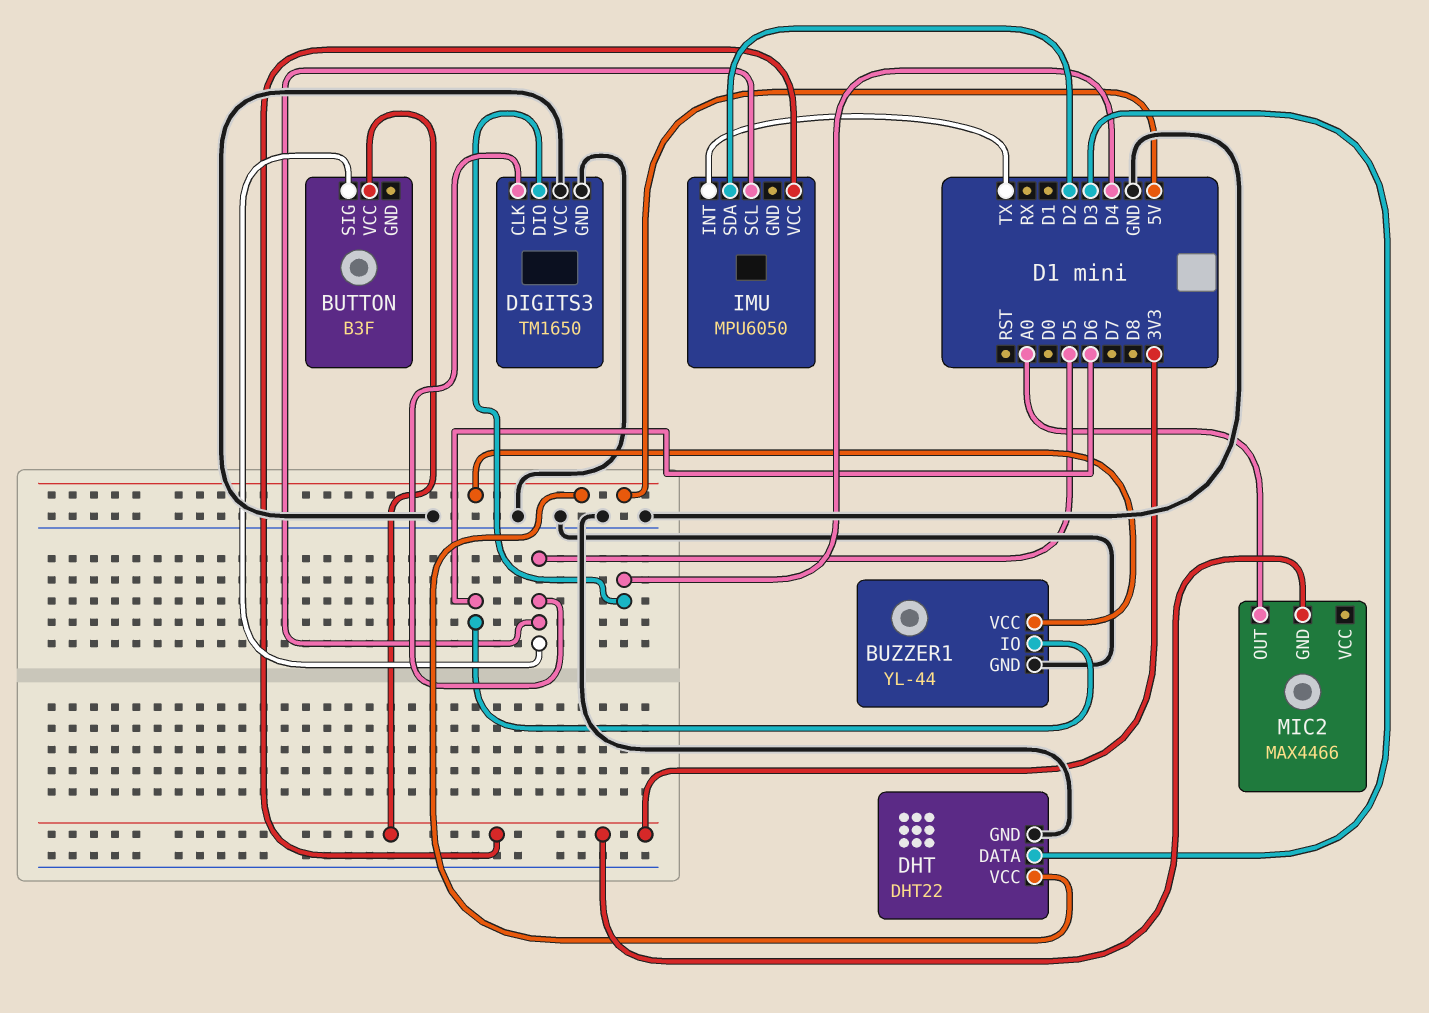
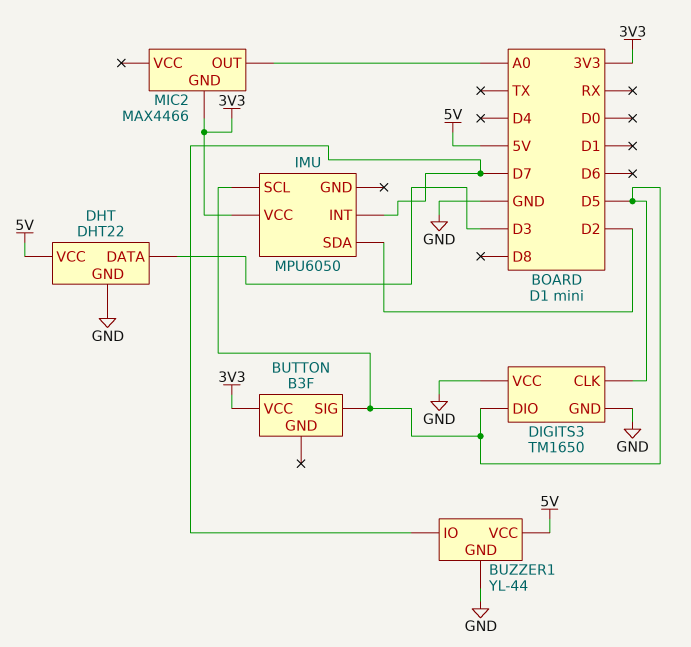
BUZZER1 pin IO: D6 -> D7
DIGITS3 pin DIO: D4 -> D5
IMU pin INT: TX -> D7

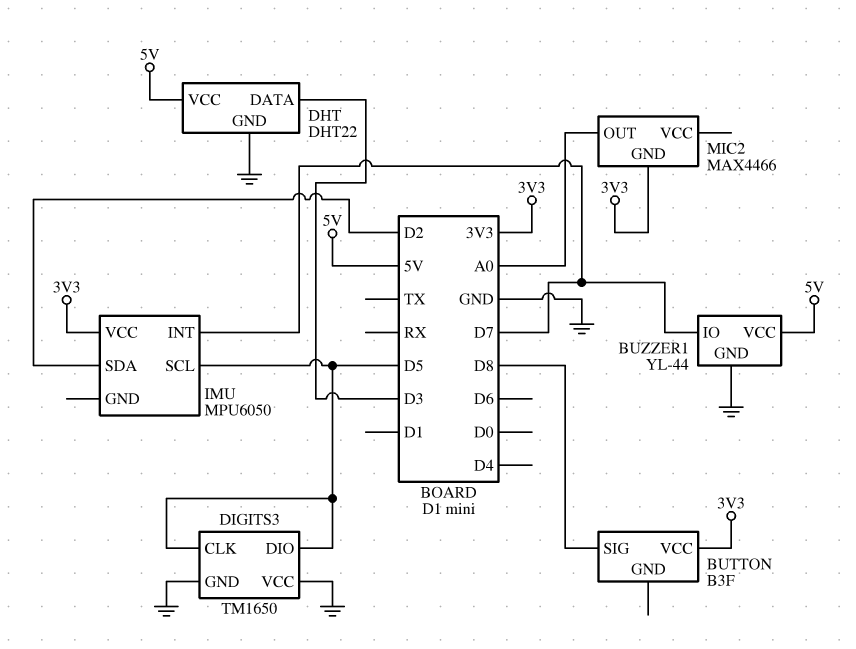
BUTTON pin SIG: D5 -> D8

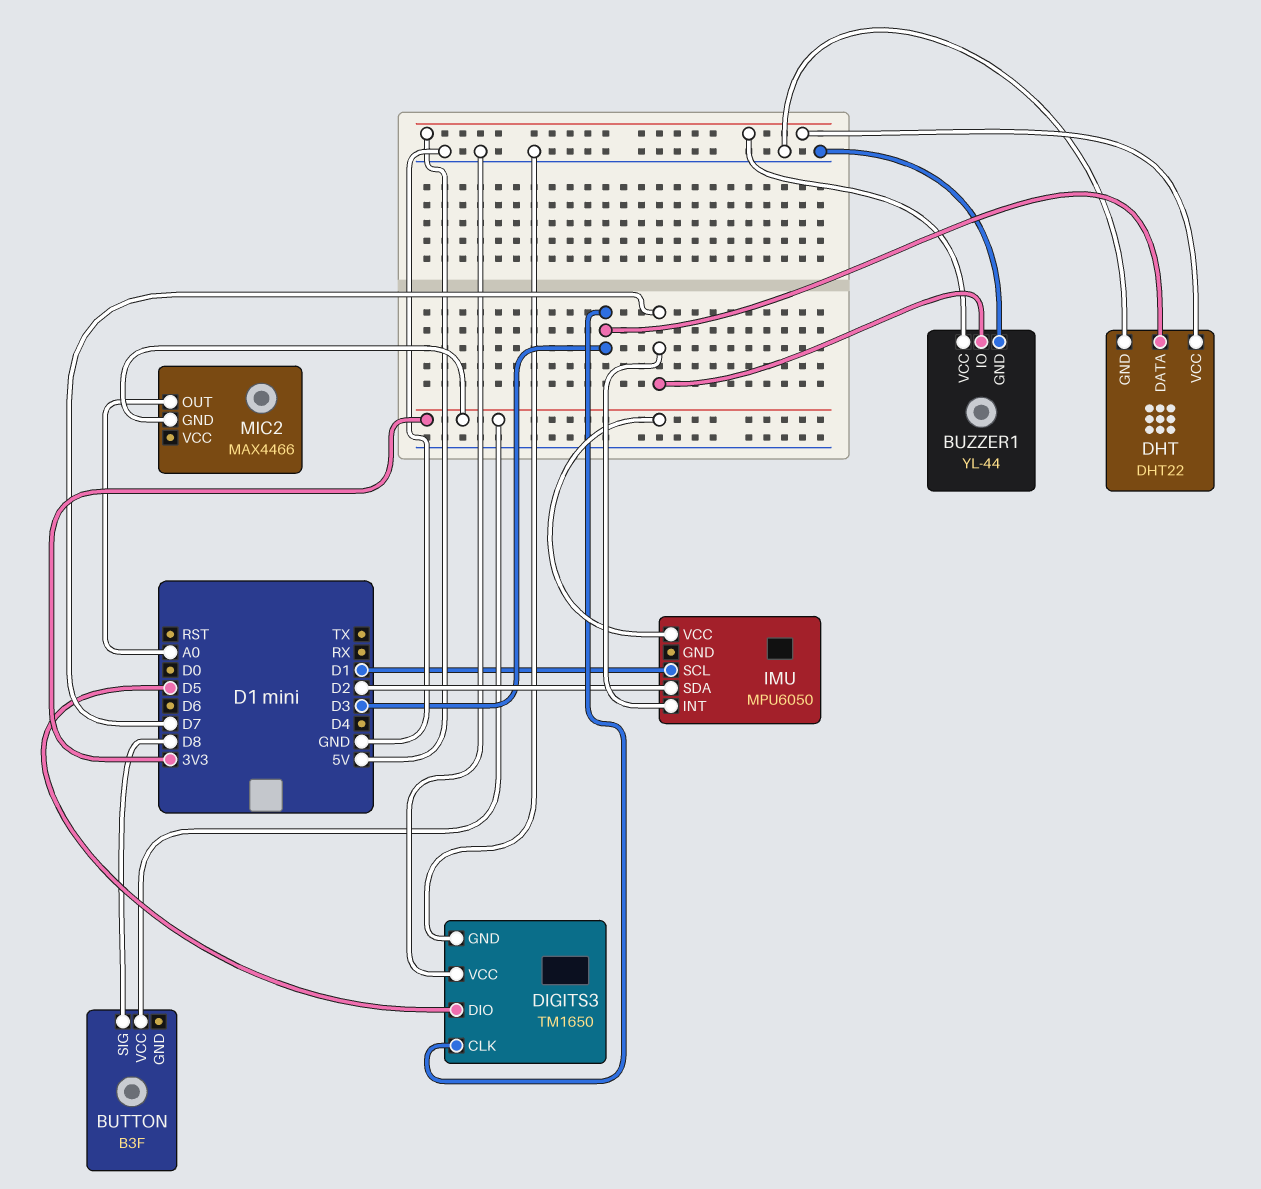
DIGITS3 pin CLK: D5 -> D3
IMU pin SCL: D5 -> D1

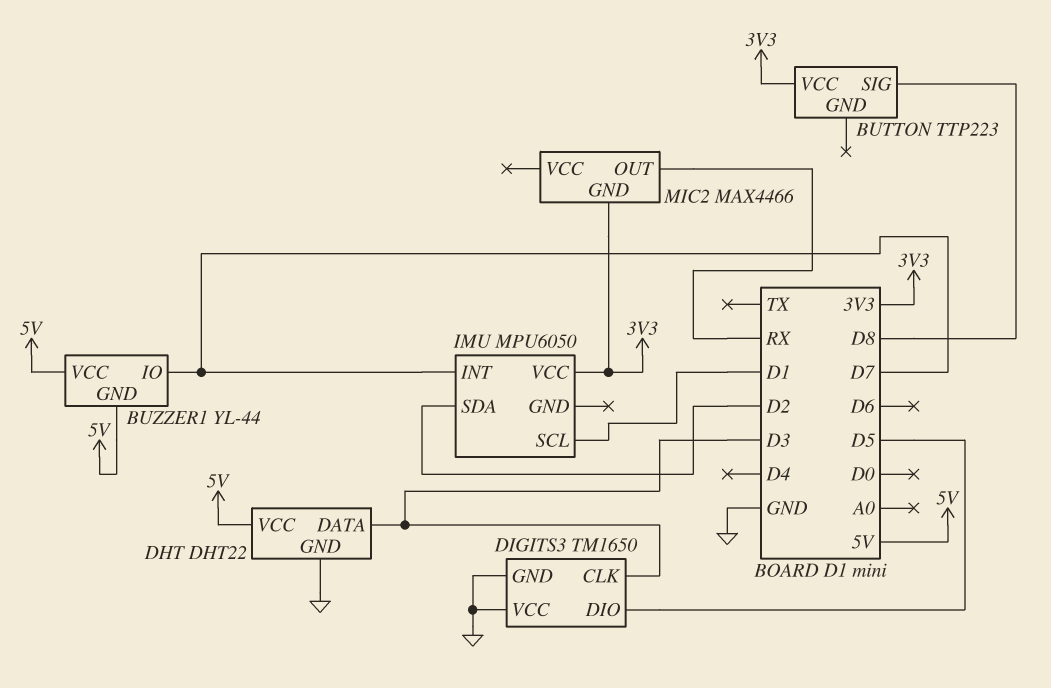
BUTTON: B3F -> TTP223
BUZZER1 pin GND: GND -> 5V
MIC2 pin OUT: A0 -> RX

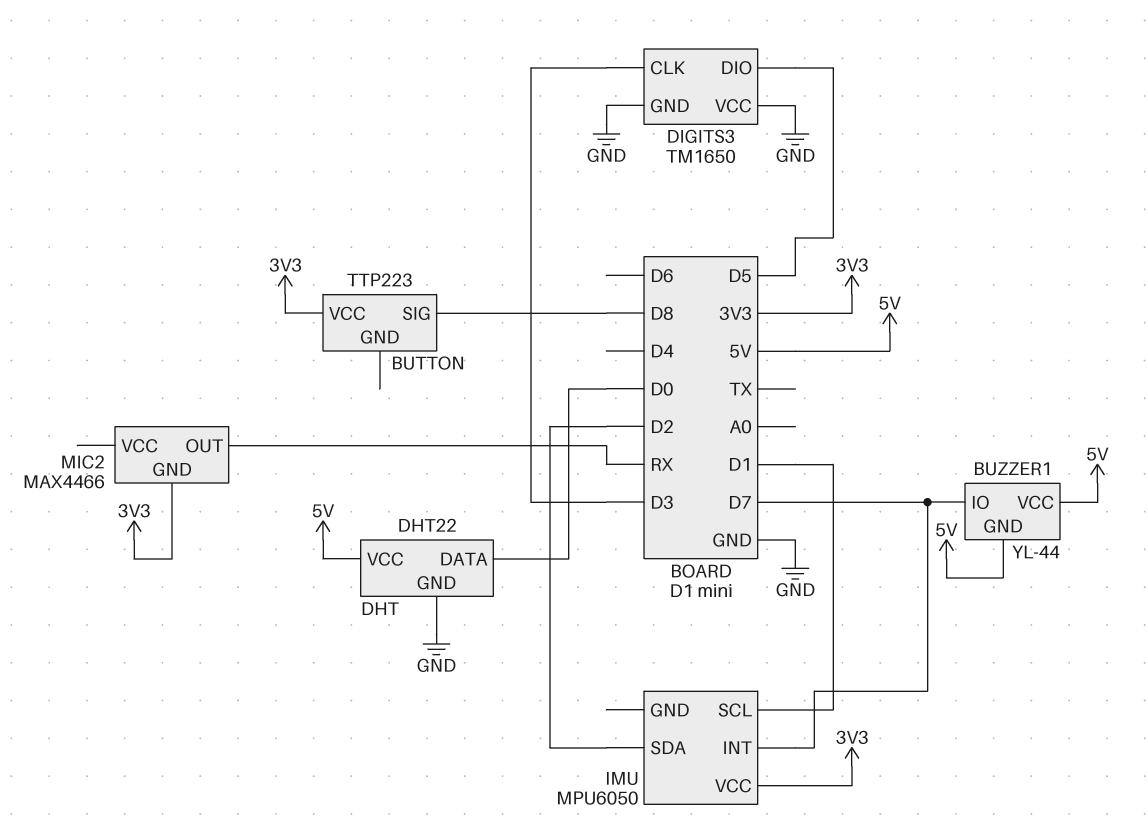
DHT pin DATA: D3 -> D0

